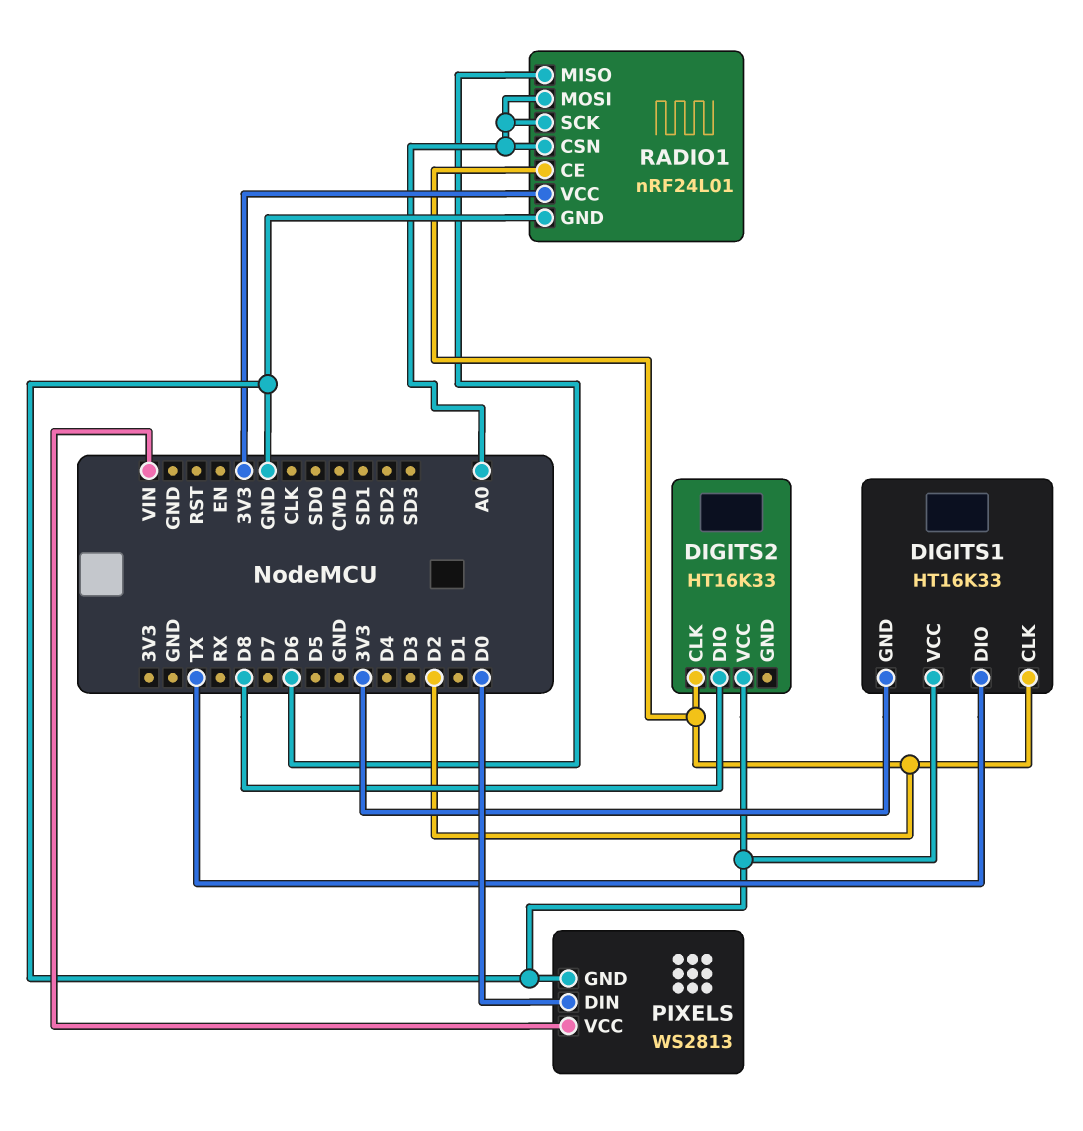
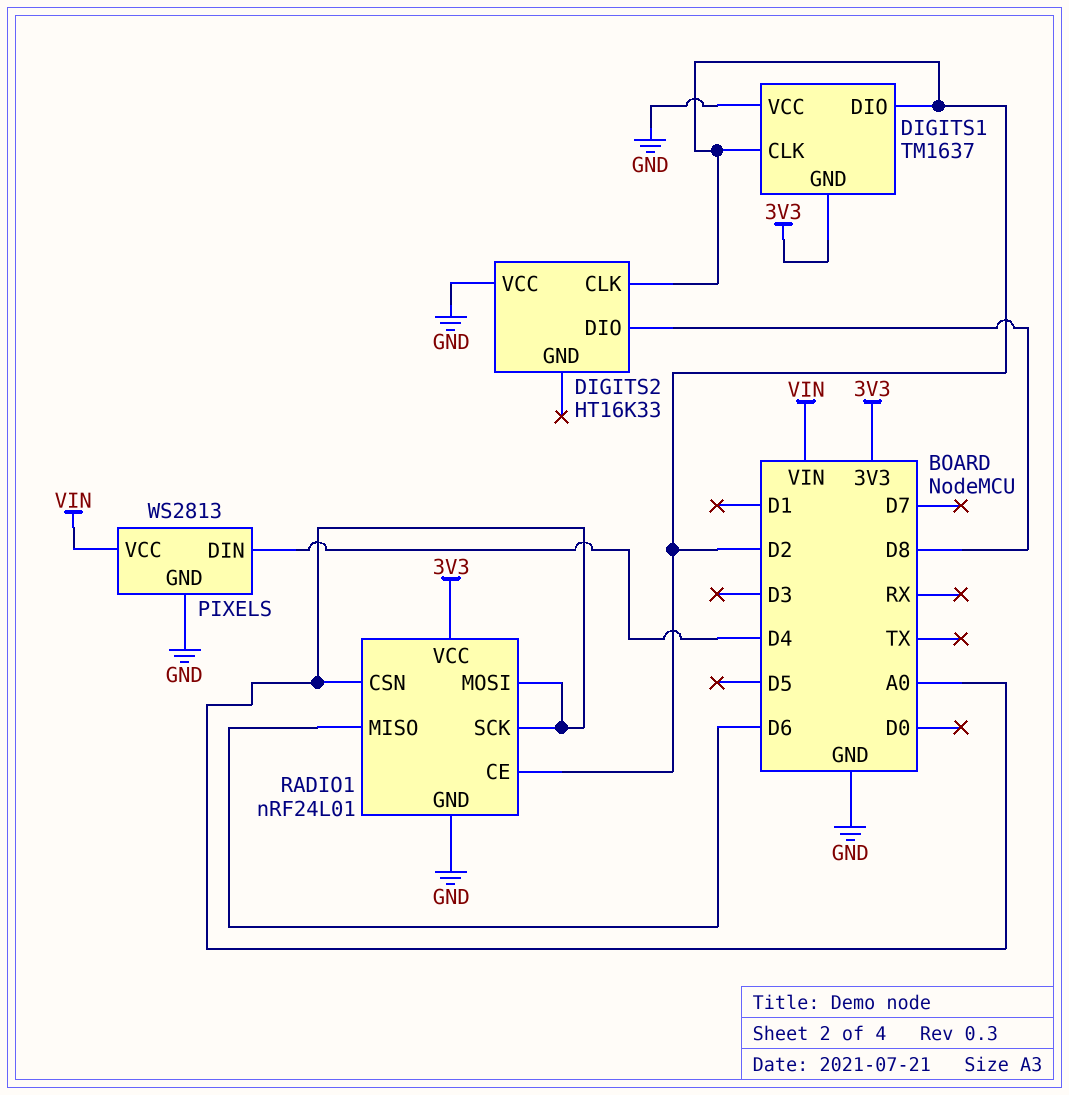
DIGITS1: HT16K33 -> TM1637
DIGITS1 pin DIO: TX -> D2
PIXELS pin DIN: D0 -> D4

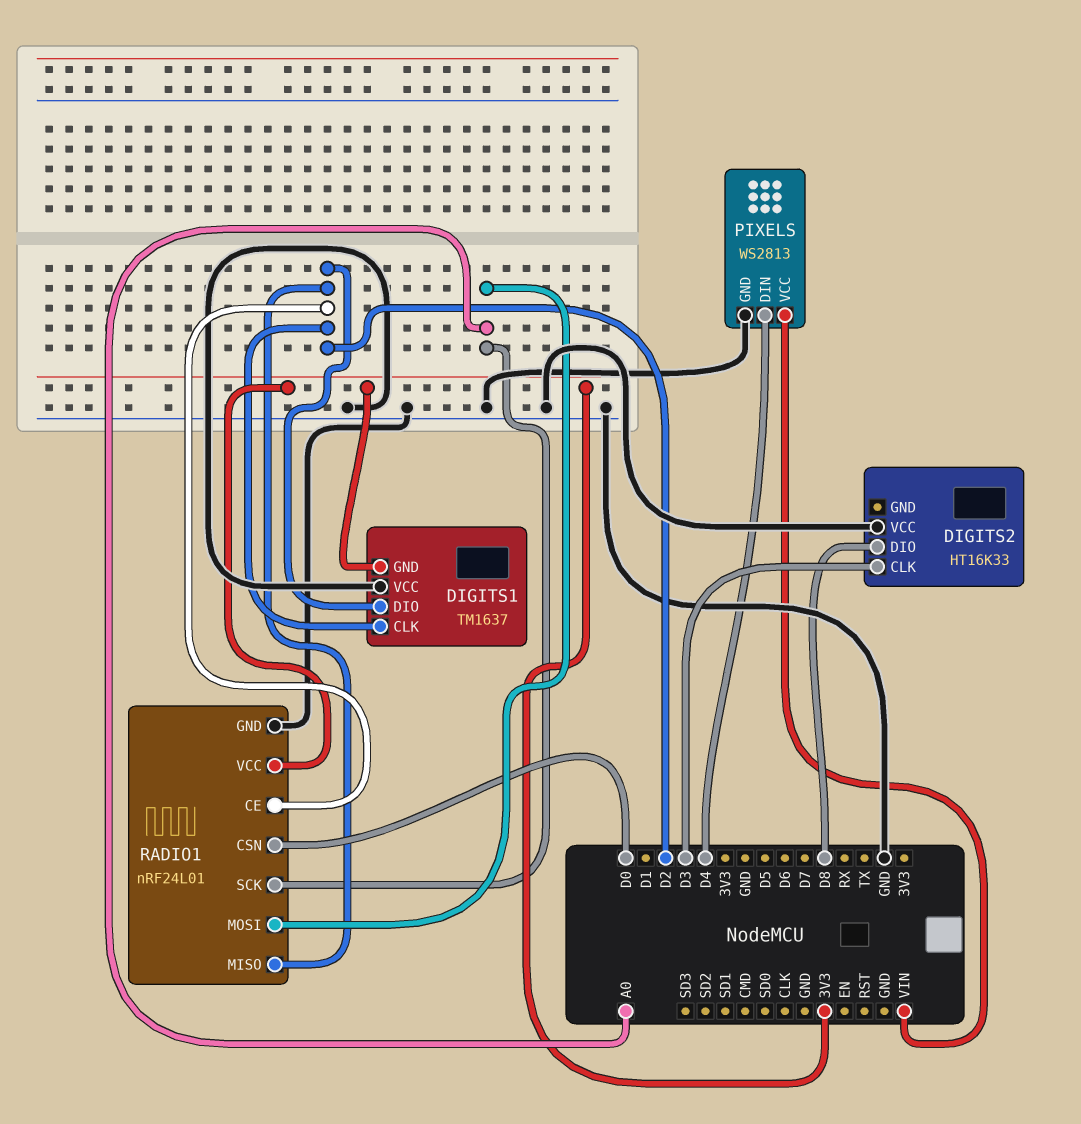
DIGITS2 pin CLK: D2 -> D3
RADIO1 pin CSN: A0 -> D0
RADIO1 pin MISO: D6 -> D2

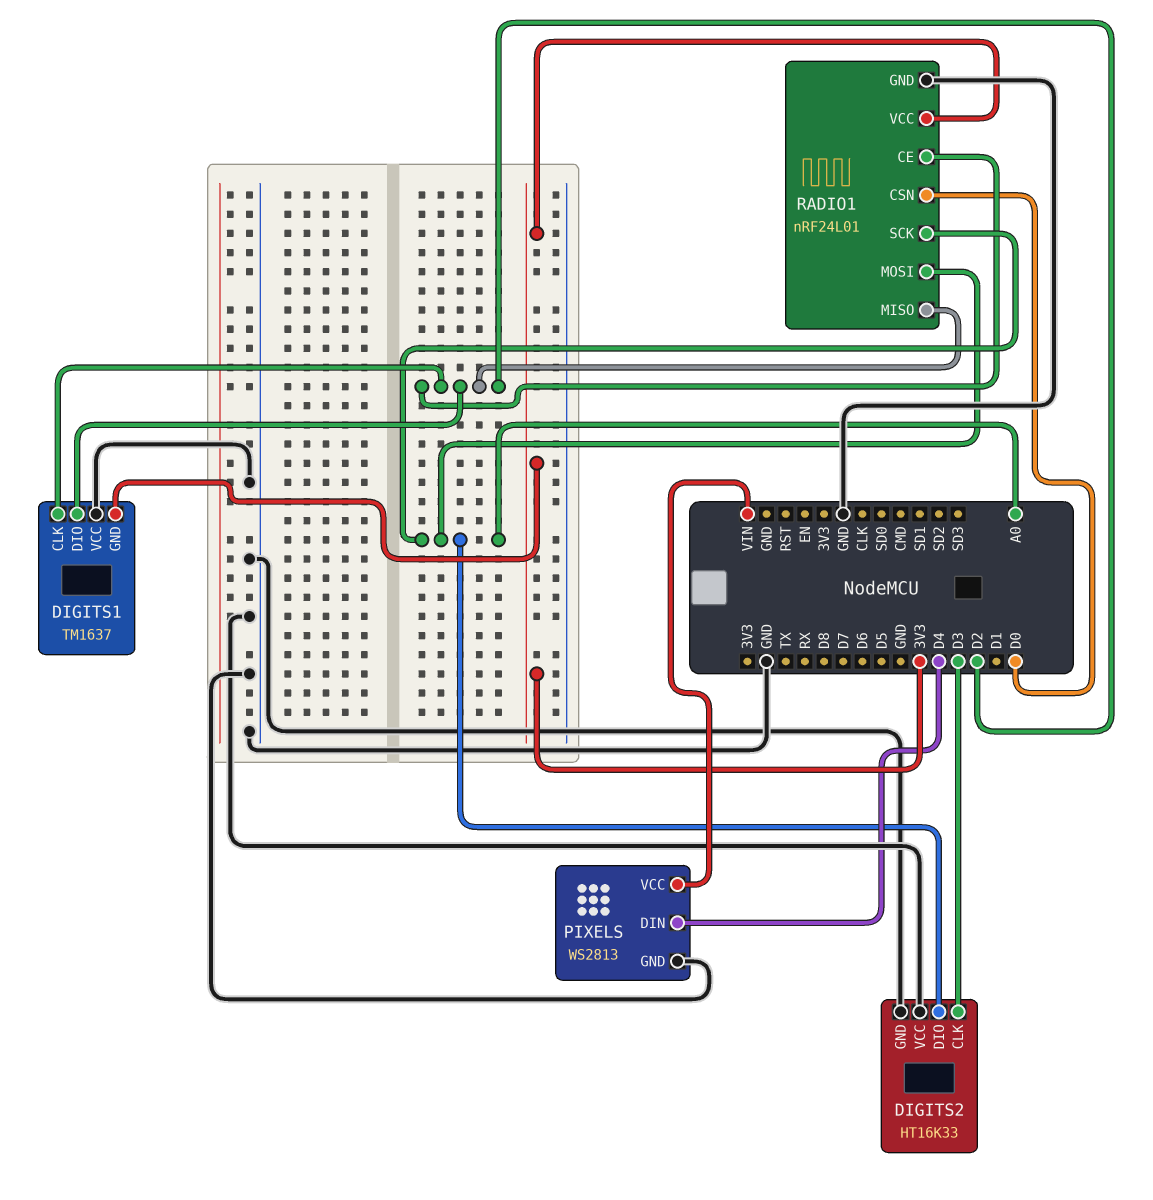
DIGITS2 pin DIO: D8 -> A0
DIGITS2 pin GND: none -> GND

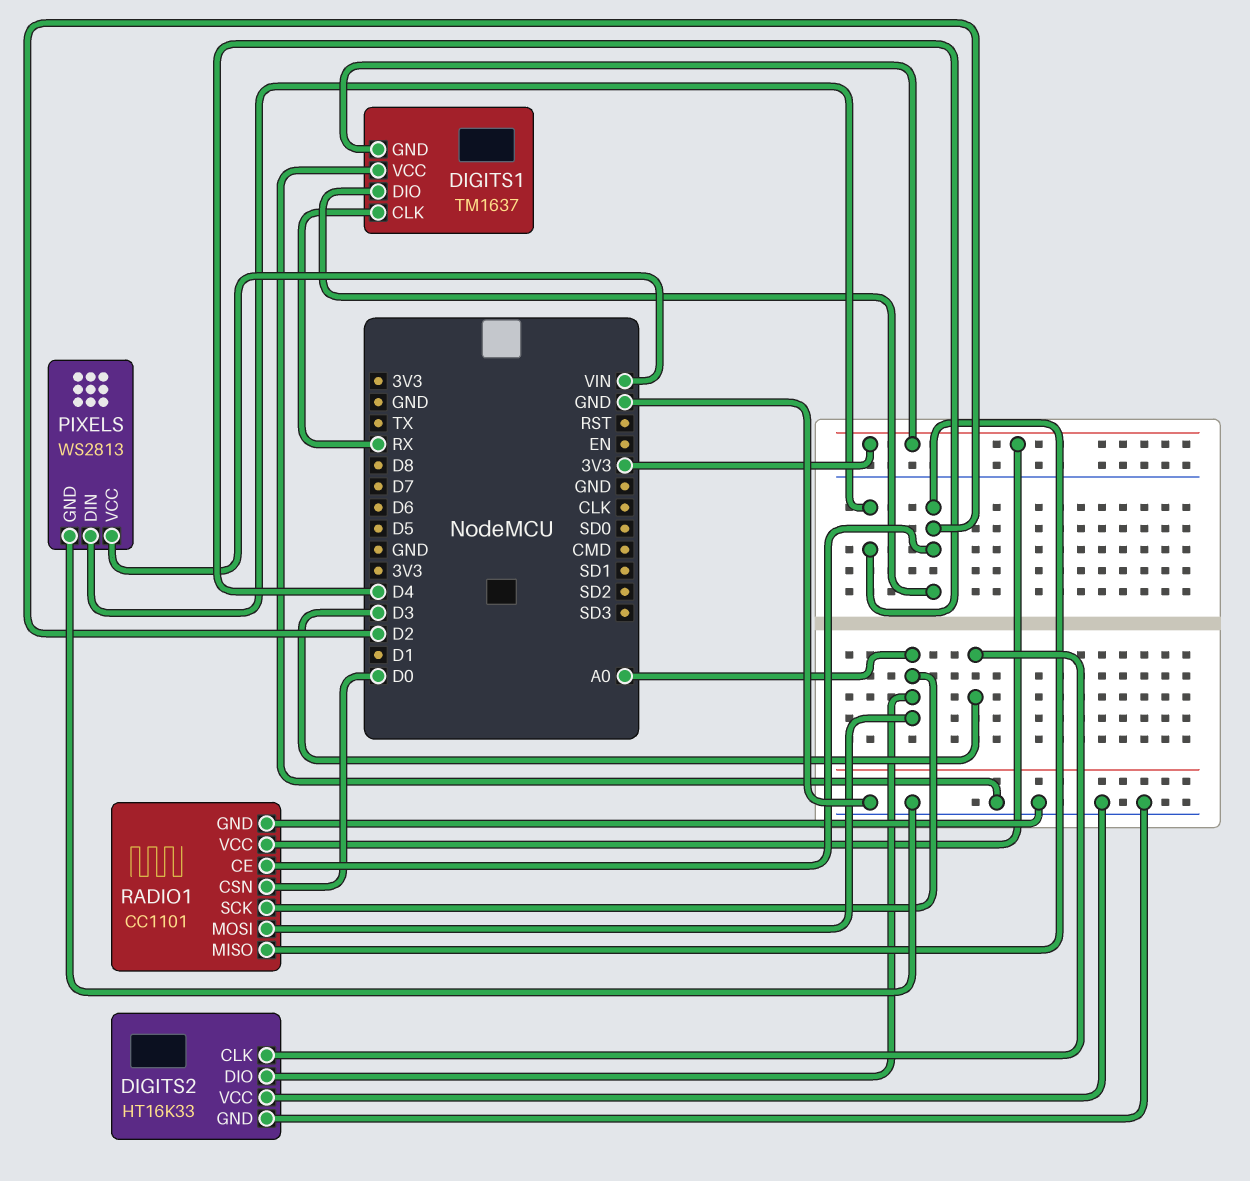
DIGITS1 pin CLK: D2 -> RX
RADIO1: nRF24L01 -> CC1101

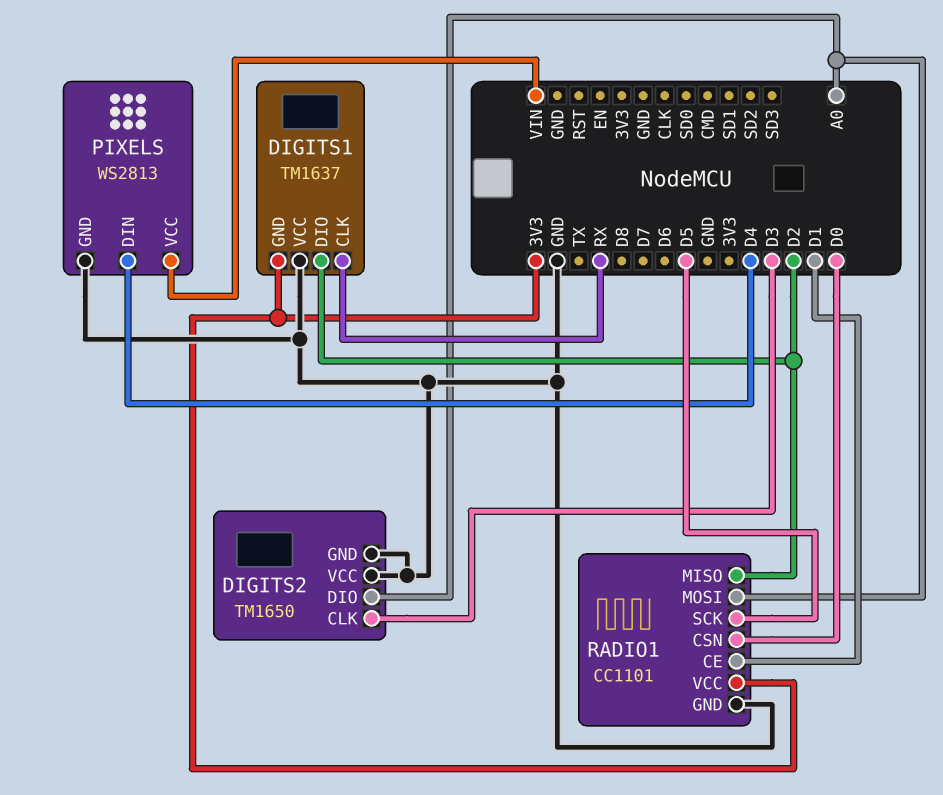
DIGITS2: HT16K33 -> TM1650
RADIO1 pin CE: D2 -> D1
RADIO1 pin SCK: A0 -> D5

